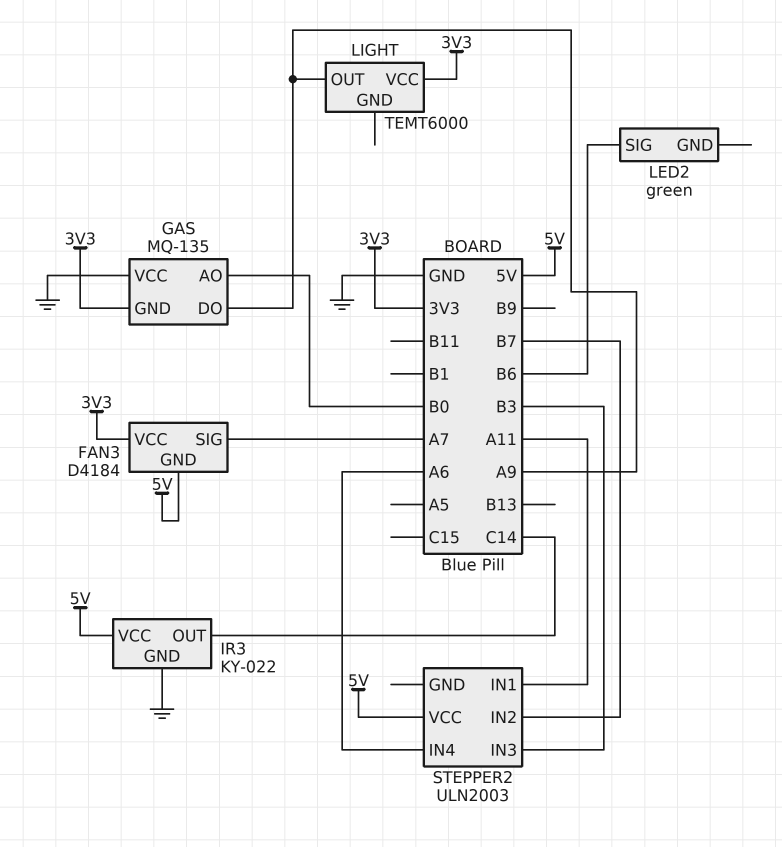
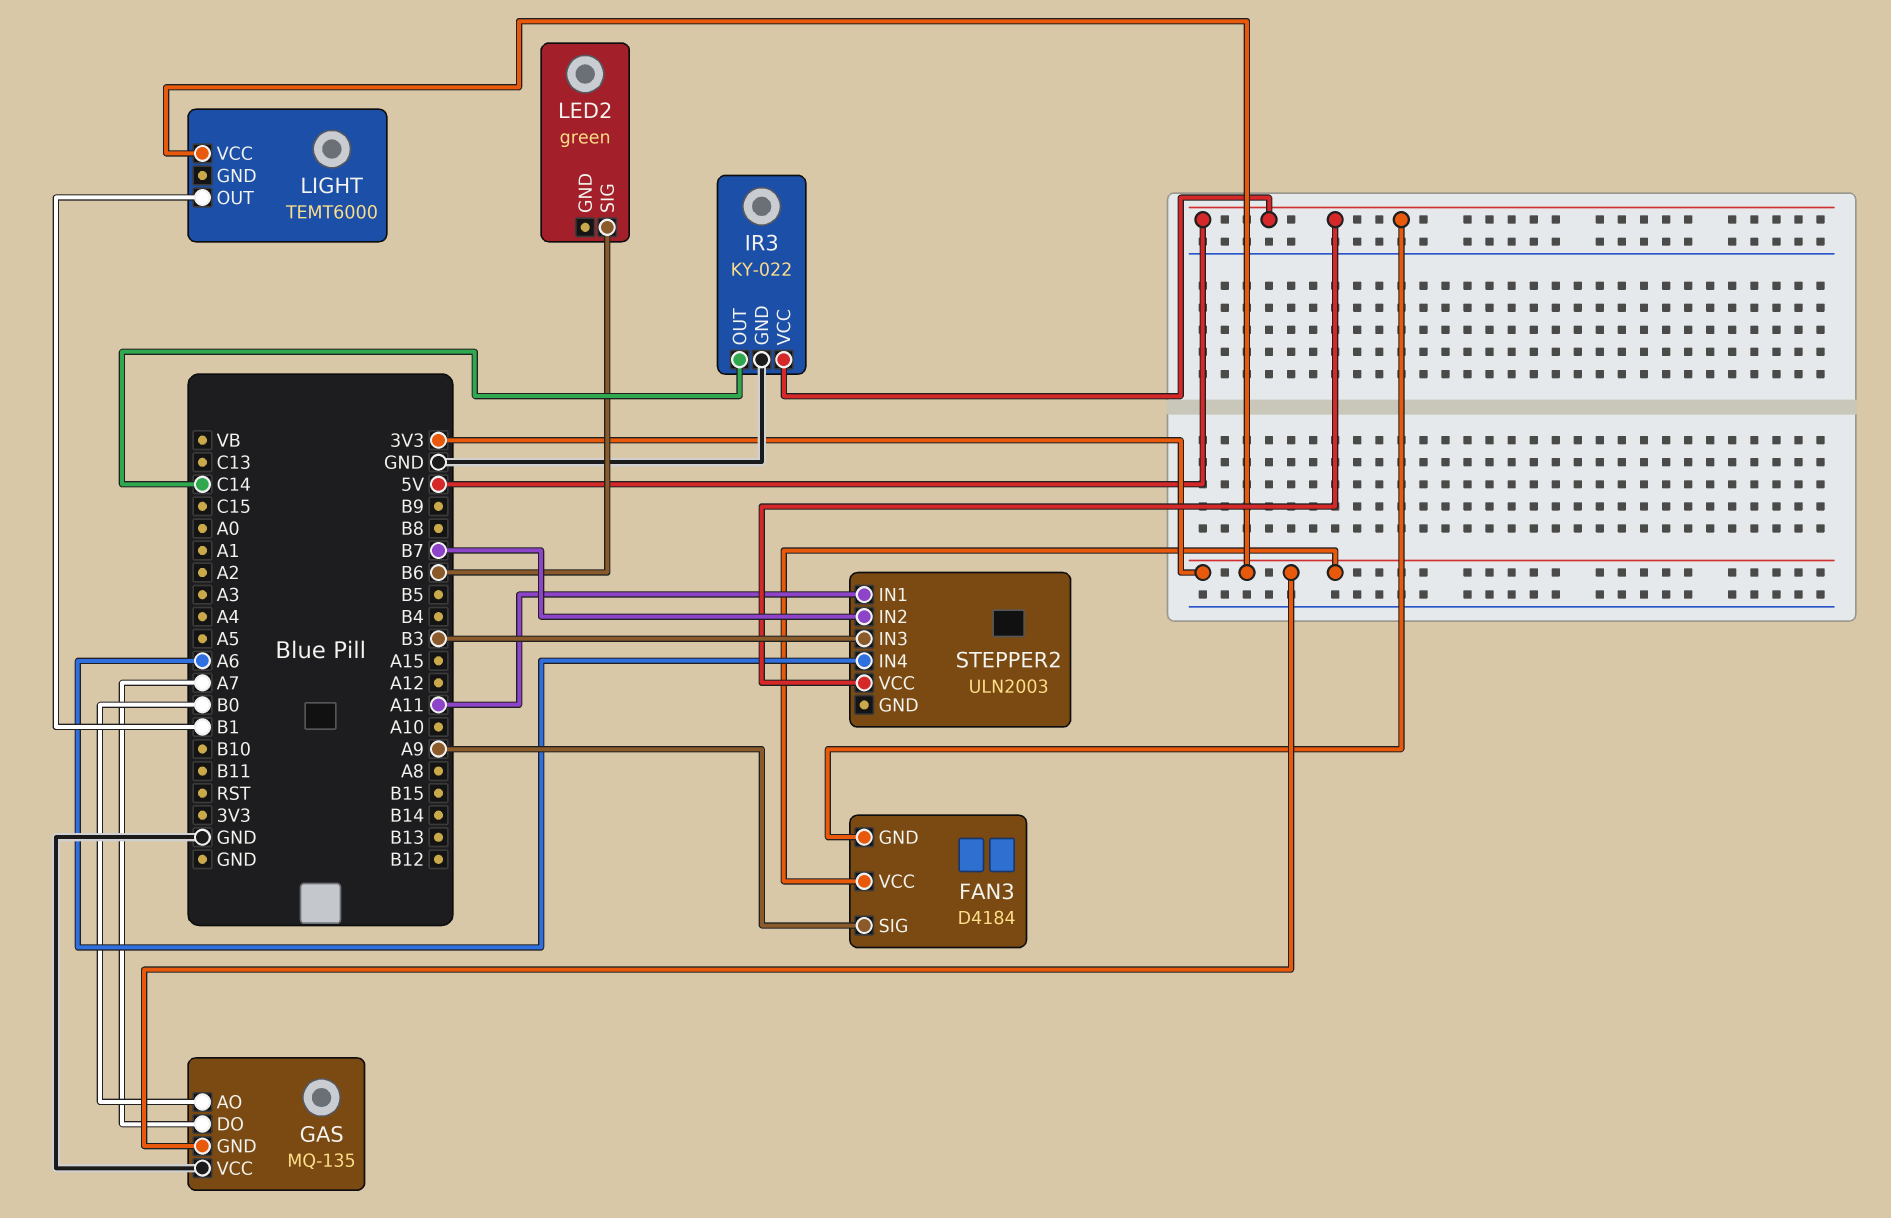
FAN3 pin SIG: A7 -> A9
GAS pin DO: A9 -> A7
LIGHT pin OUT: A9 -> B1

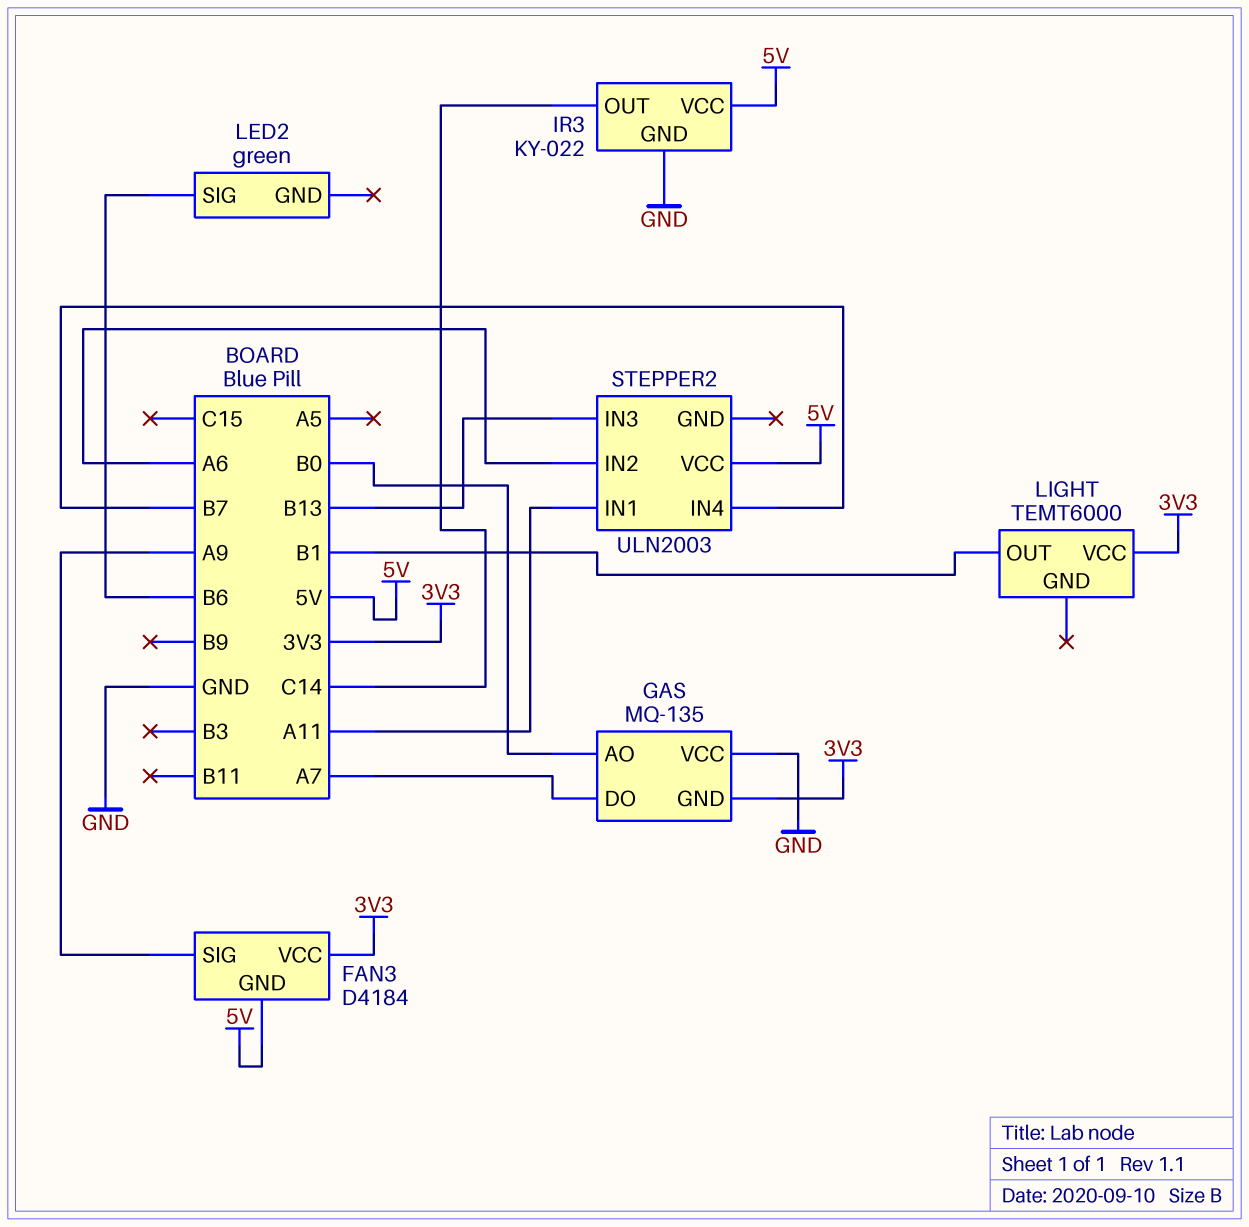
STEPPER2 pin IN2: B7 -> A6
STEPPER2 pin IN3: B3 -> B13
STEPPER2 pin IN4: A6 -> B7

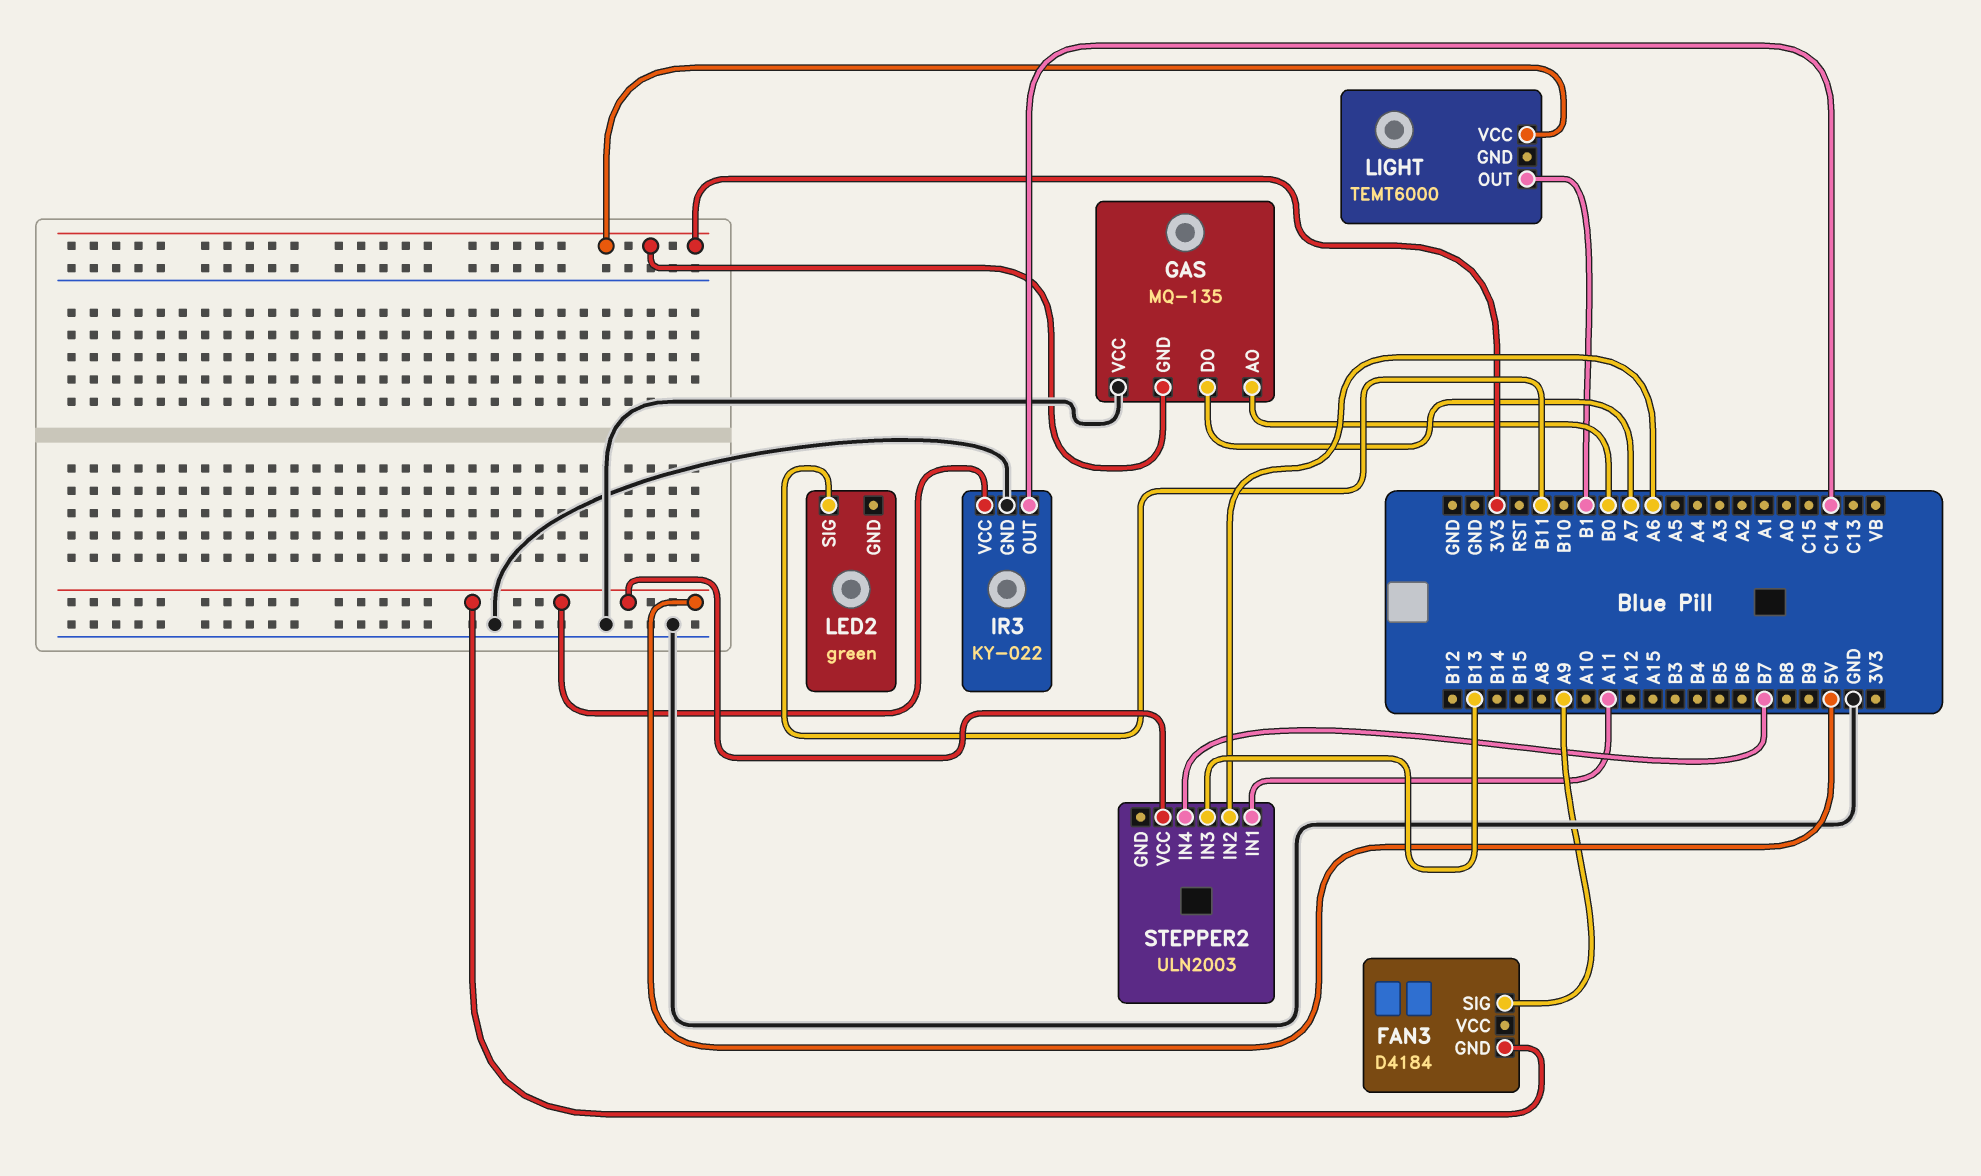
FAN3 pin VCC: 3V3 -> none
LED2 pin SIG: B6 -> B11

